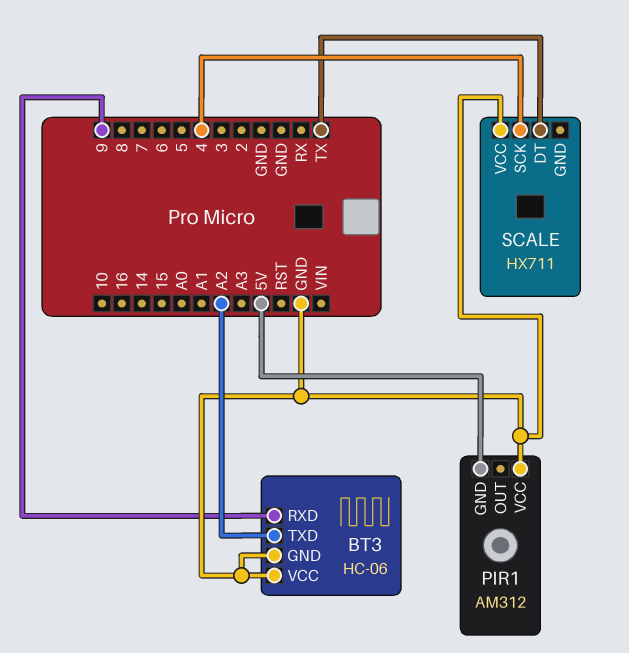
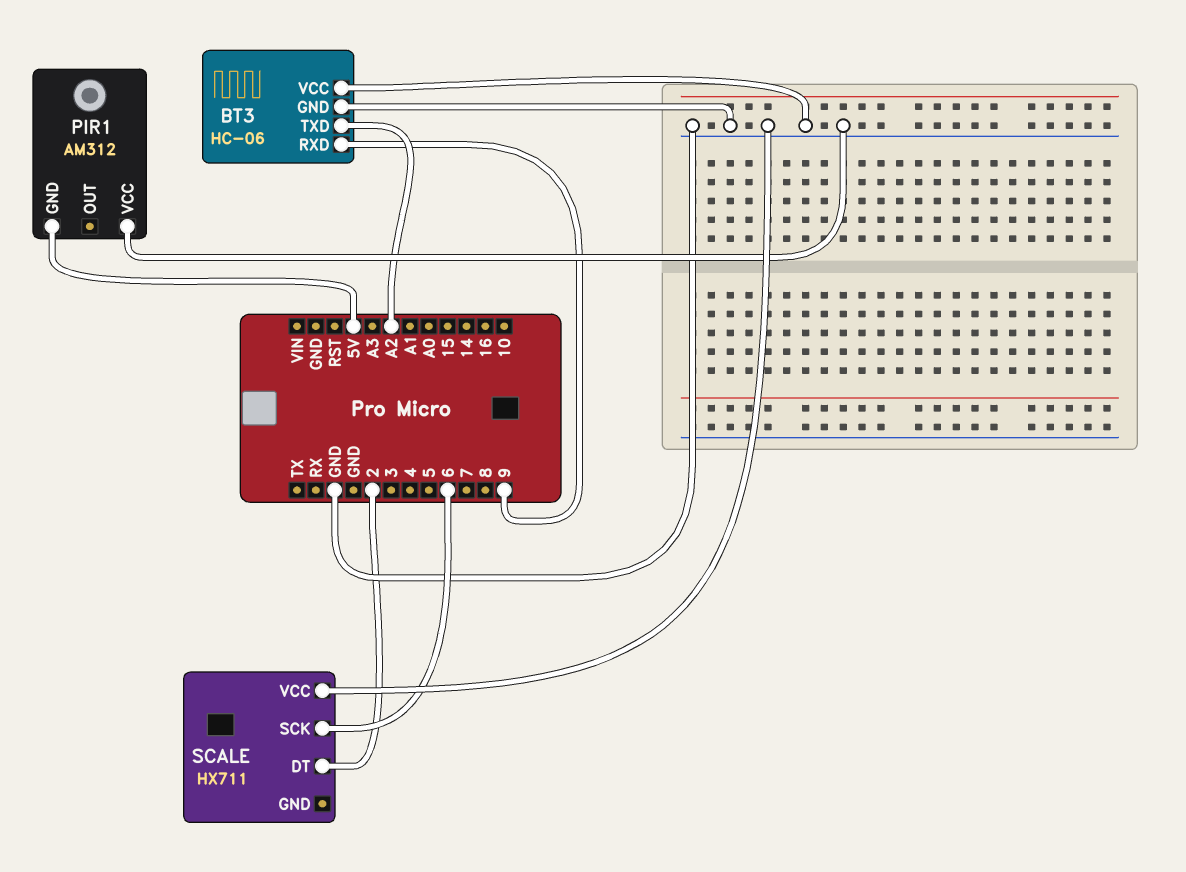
SCALE pin DT: TX -> 2
SCALE pin SCK: 4 -> 6

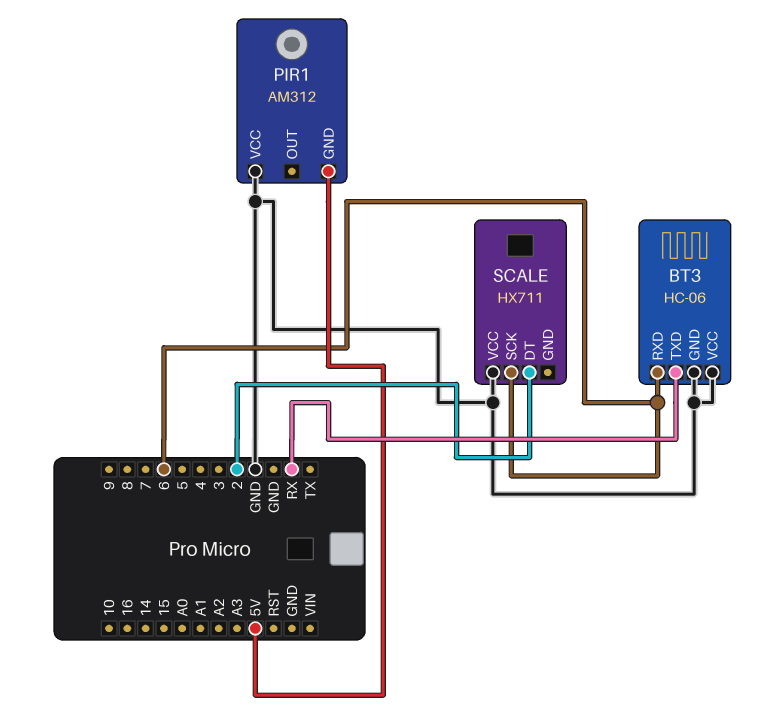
BT3 pin RXD: 9 -> 6
BT3 pin TXD: A2 -> RX

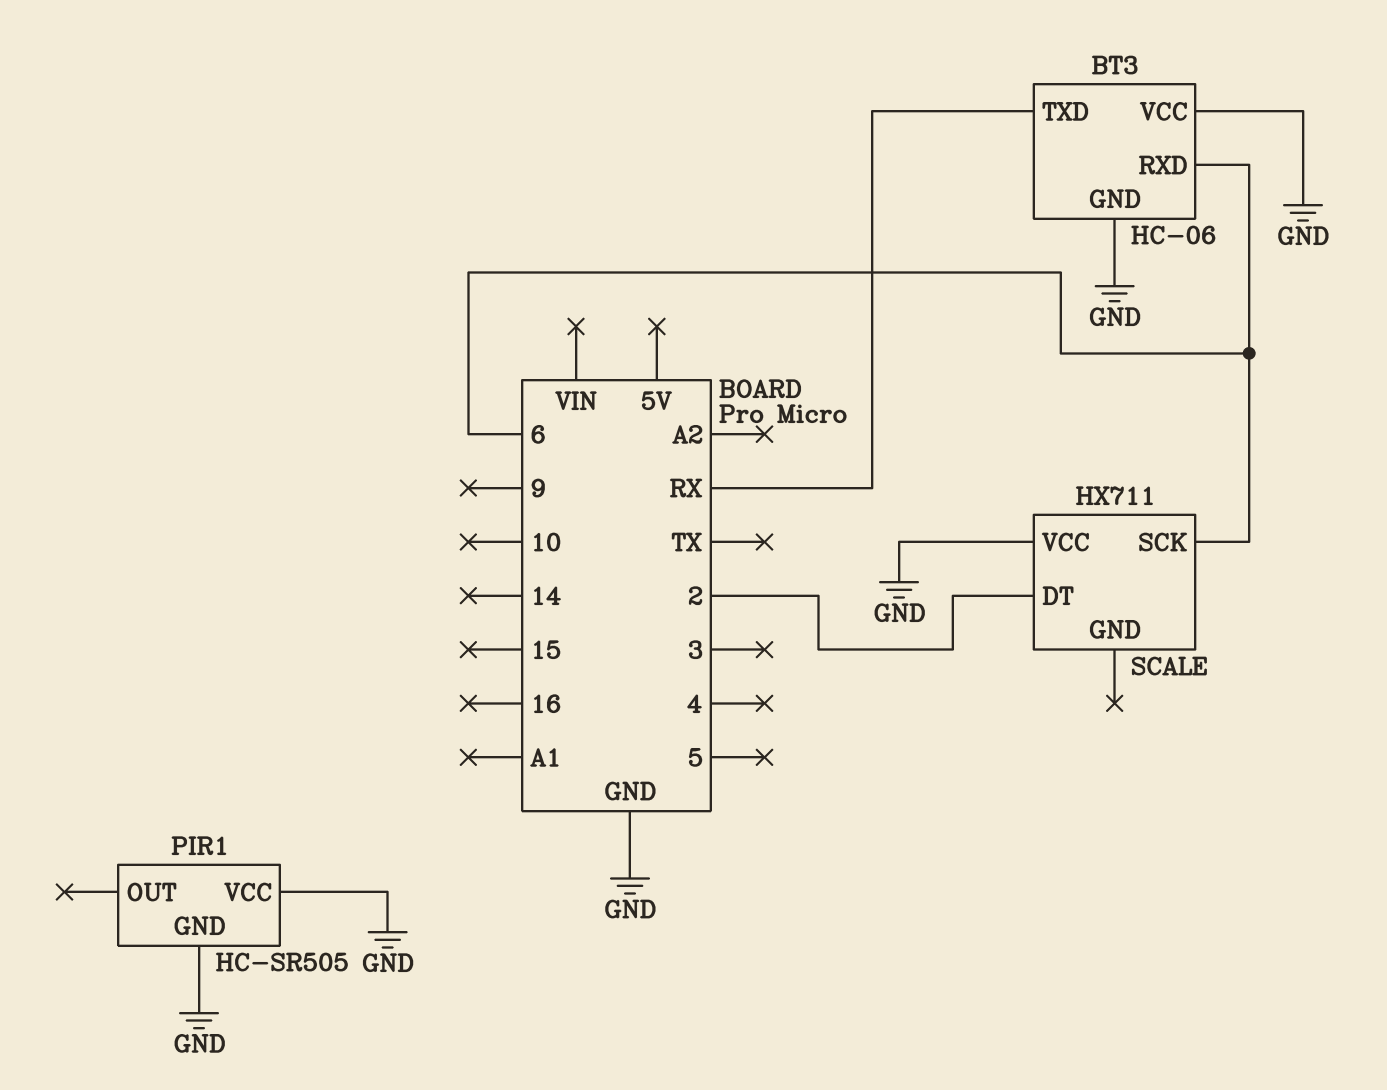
PIR1: AM312 -> HC-SR505
PIR1 pin GND: 5V -> GND

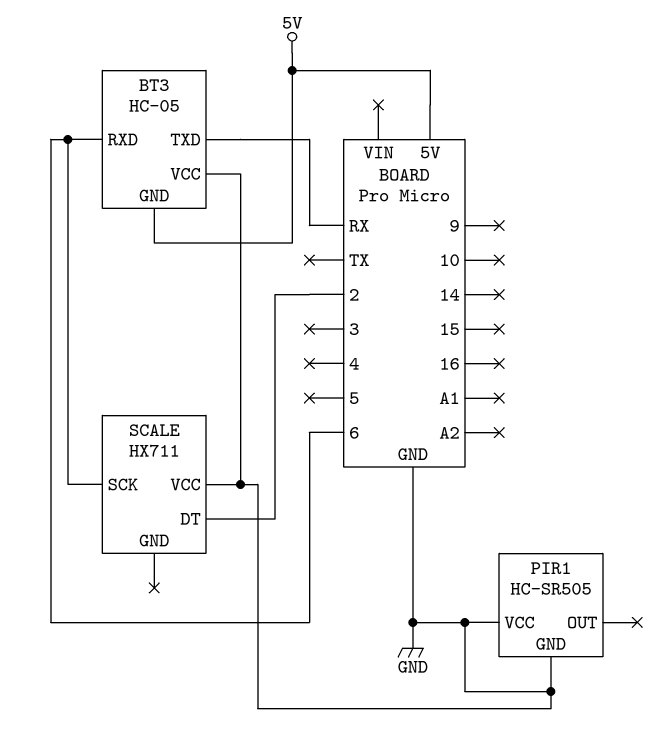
BT3: HC-06 -> HC-05
BT3 pin GND: GND -> 5V

